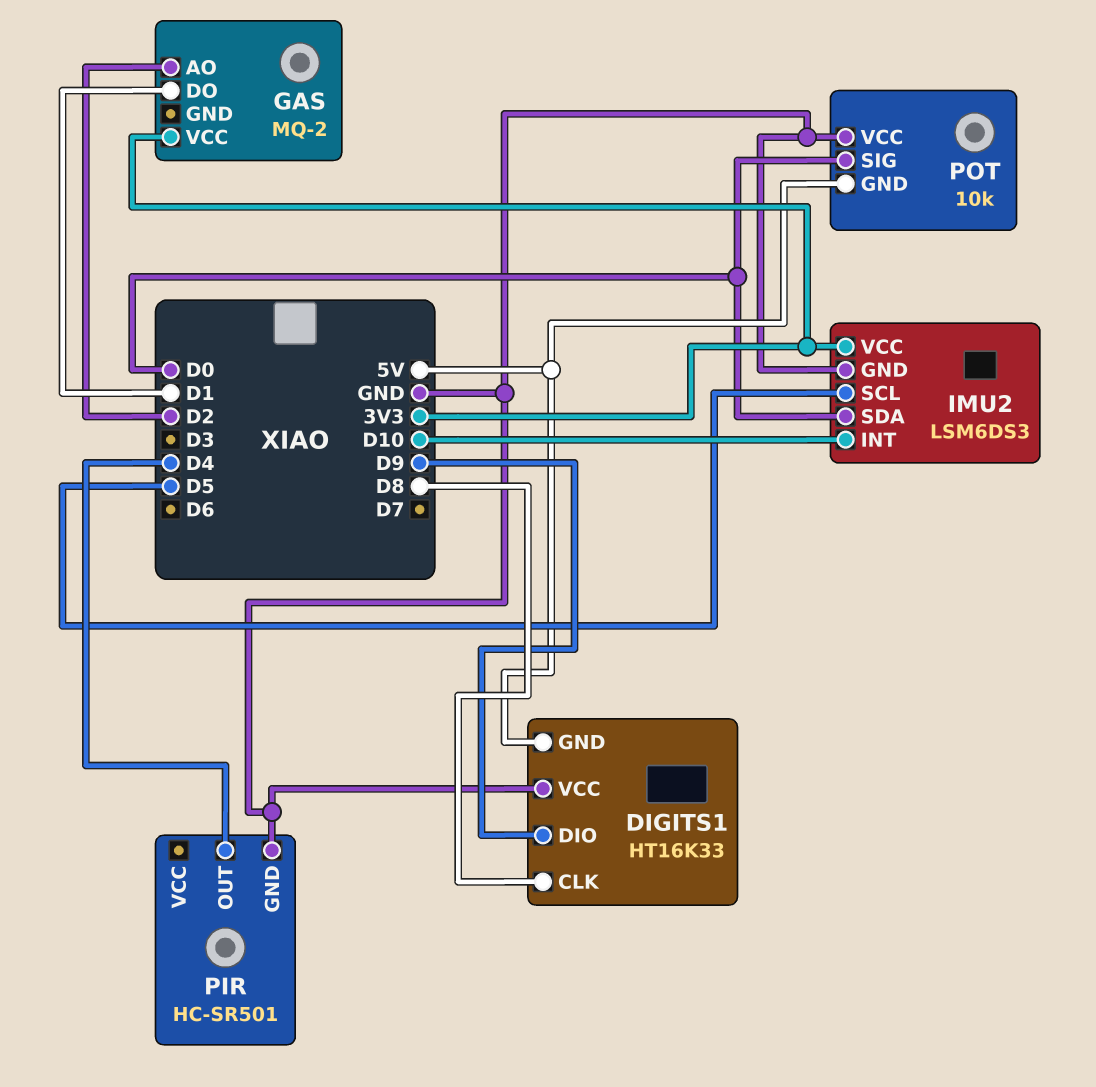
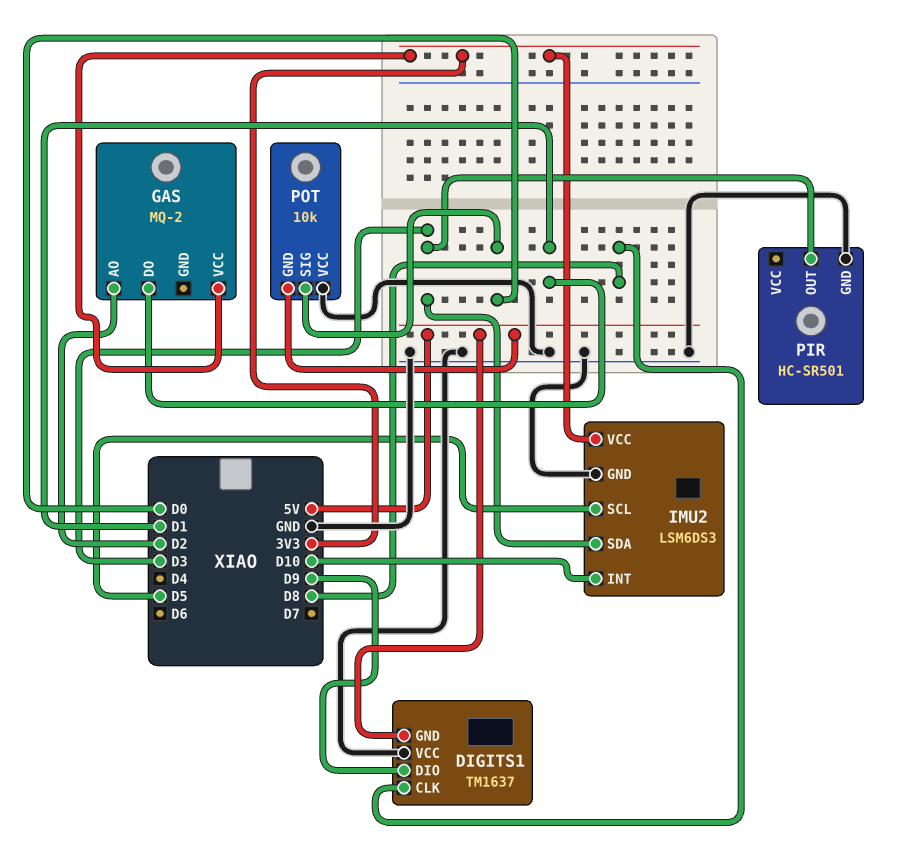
DIGITS1: HT16K33 -> TM1637
IMU2 pin SDA: D0 -> D3
PIR pin OUT: D4 -> D3

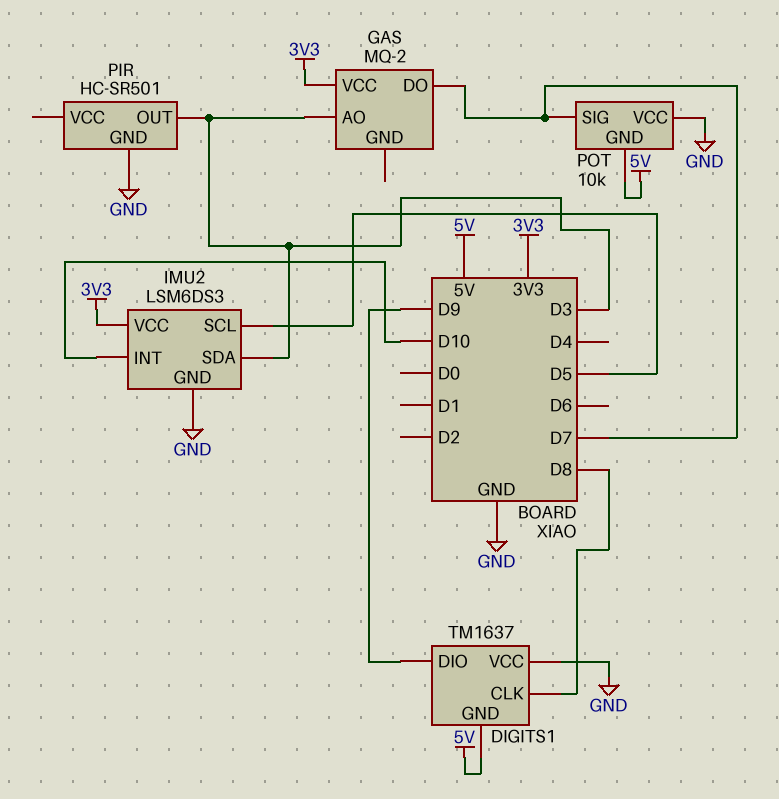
GAS pin AO: D2 -> D3
GAS pin DO: D1 -> D7
POT pin SIG: D0 -> D7

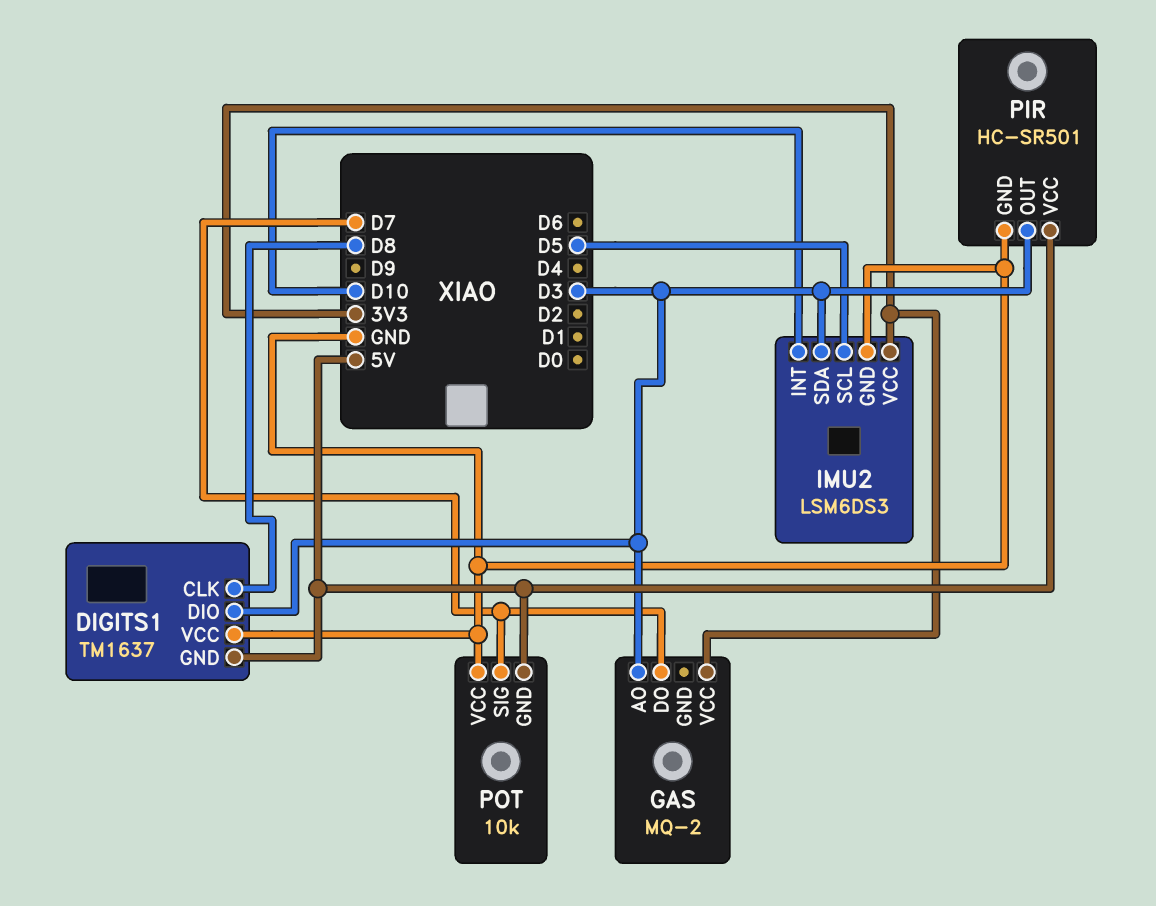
DIGITS1 pin DIO: D9 -> D3
PIR pin VCC: none -> 5V

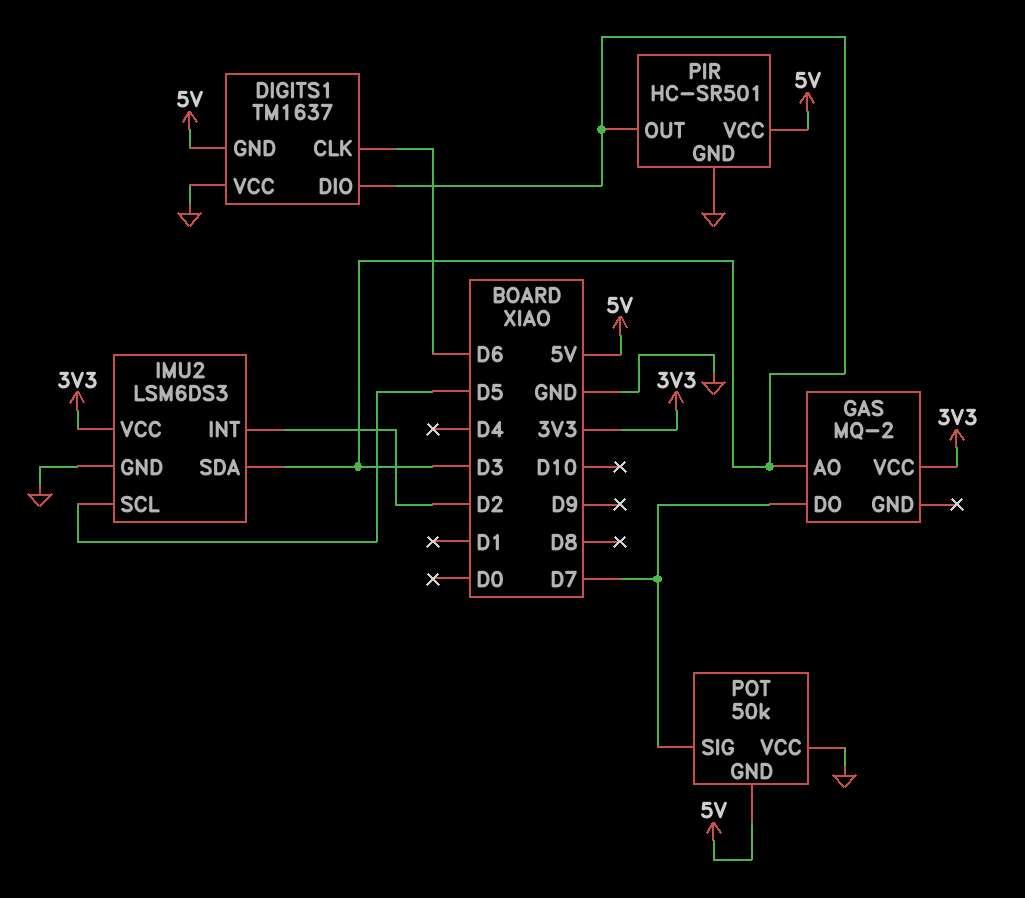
DIGITS1 pin CLK: D8 -> D6
IMU2 pin INT: D10 -> D2
POT: 10k -> 50k

